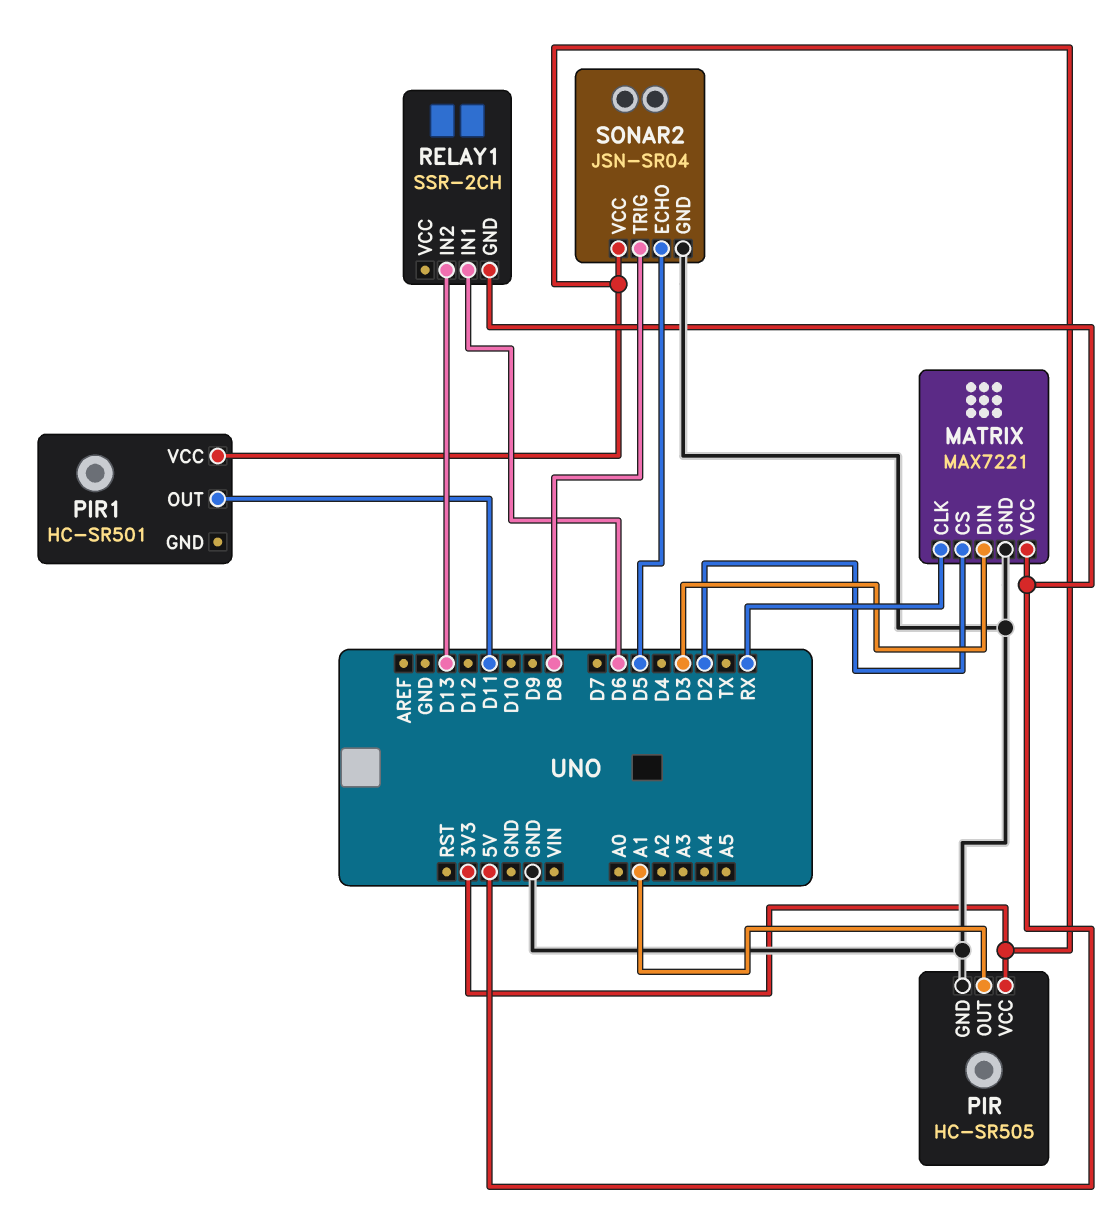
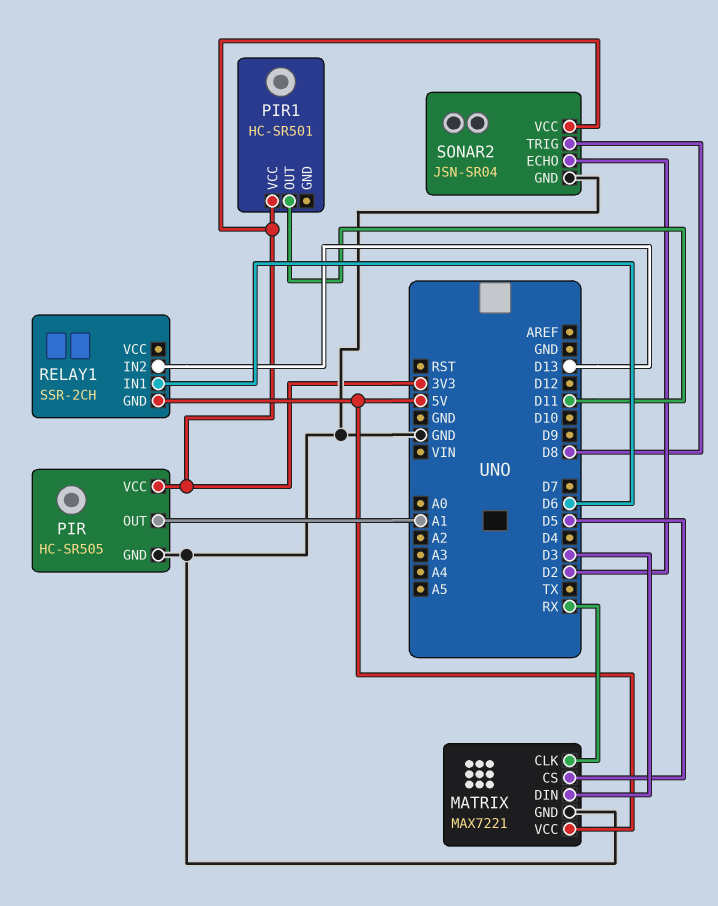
MATRIX pin CS: D2 -> D5
SONAR2 pin ECHO: D5 -> D2

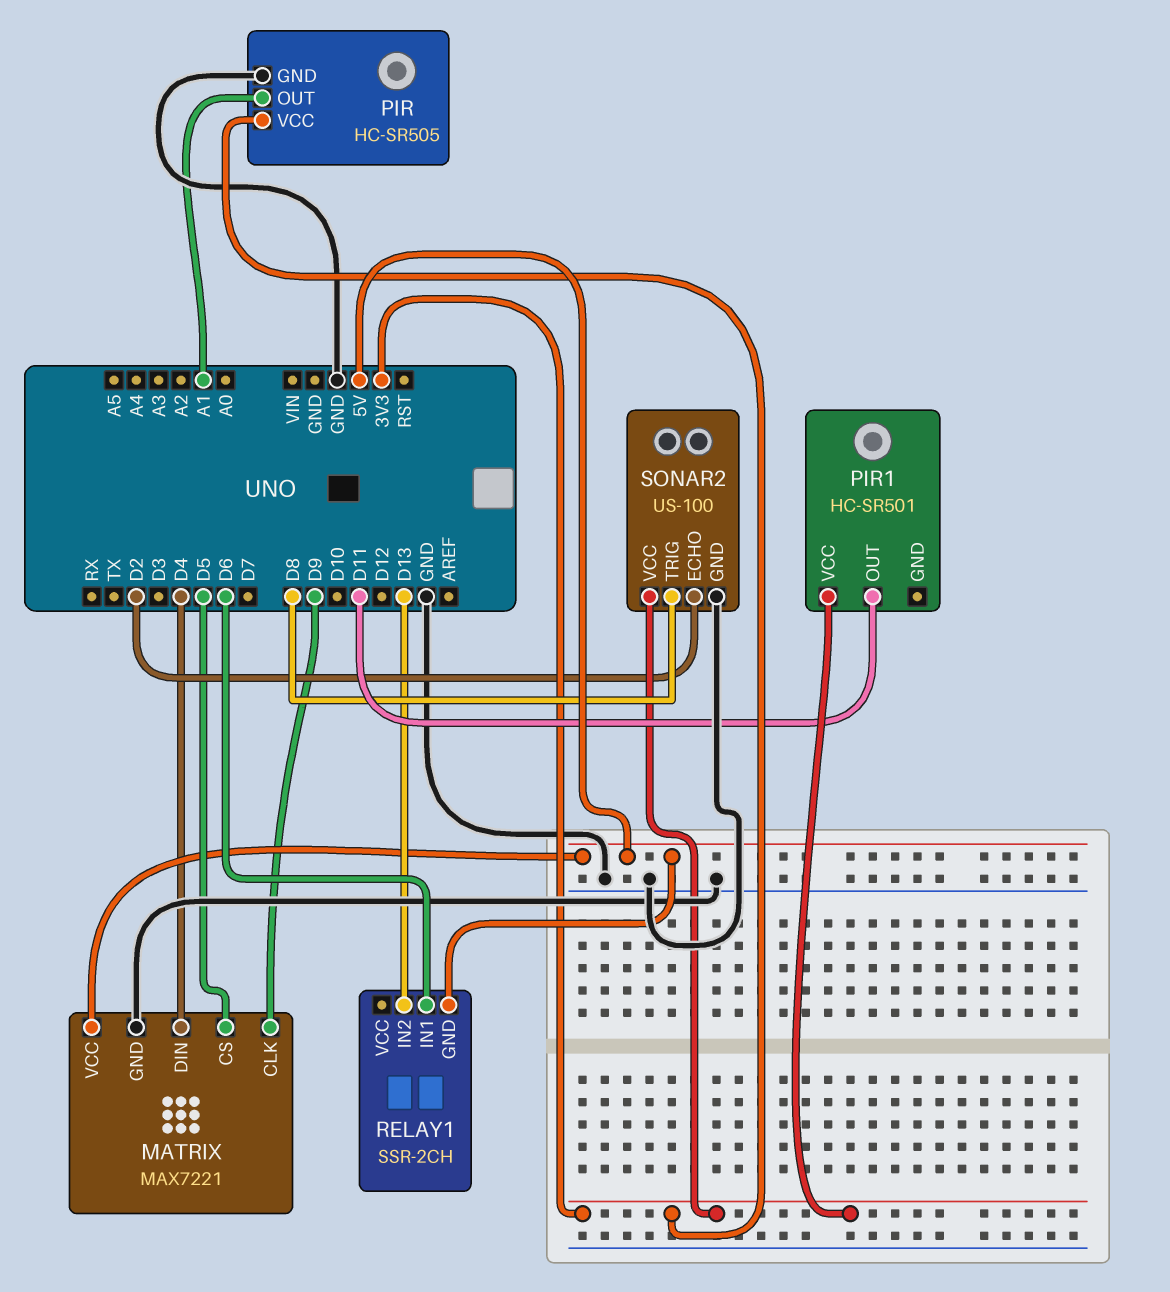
MATRIX pin CLK: RX -> D9
MATRIX pin DIN: D3 -> D4
SONAR2: JSN-SR04 -> US-100

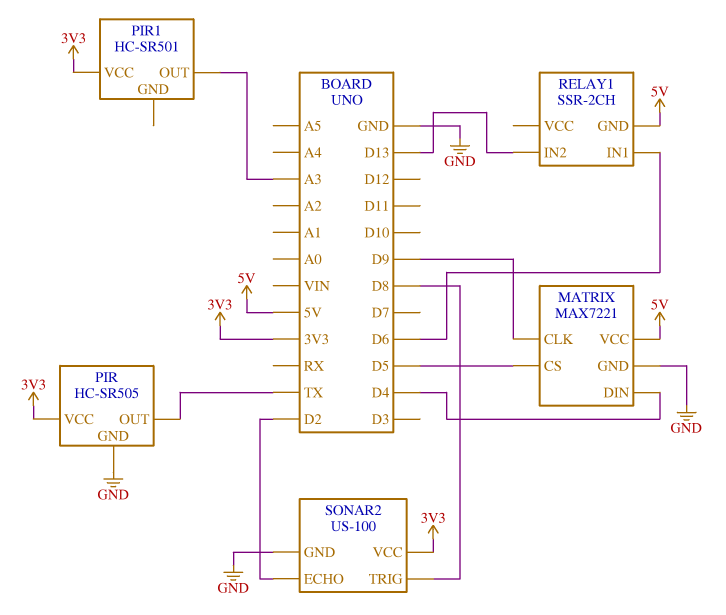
PIR pin OUT: A1 -> TX
PIR1 pin OUT: D11 -> A3

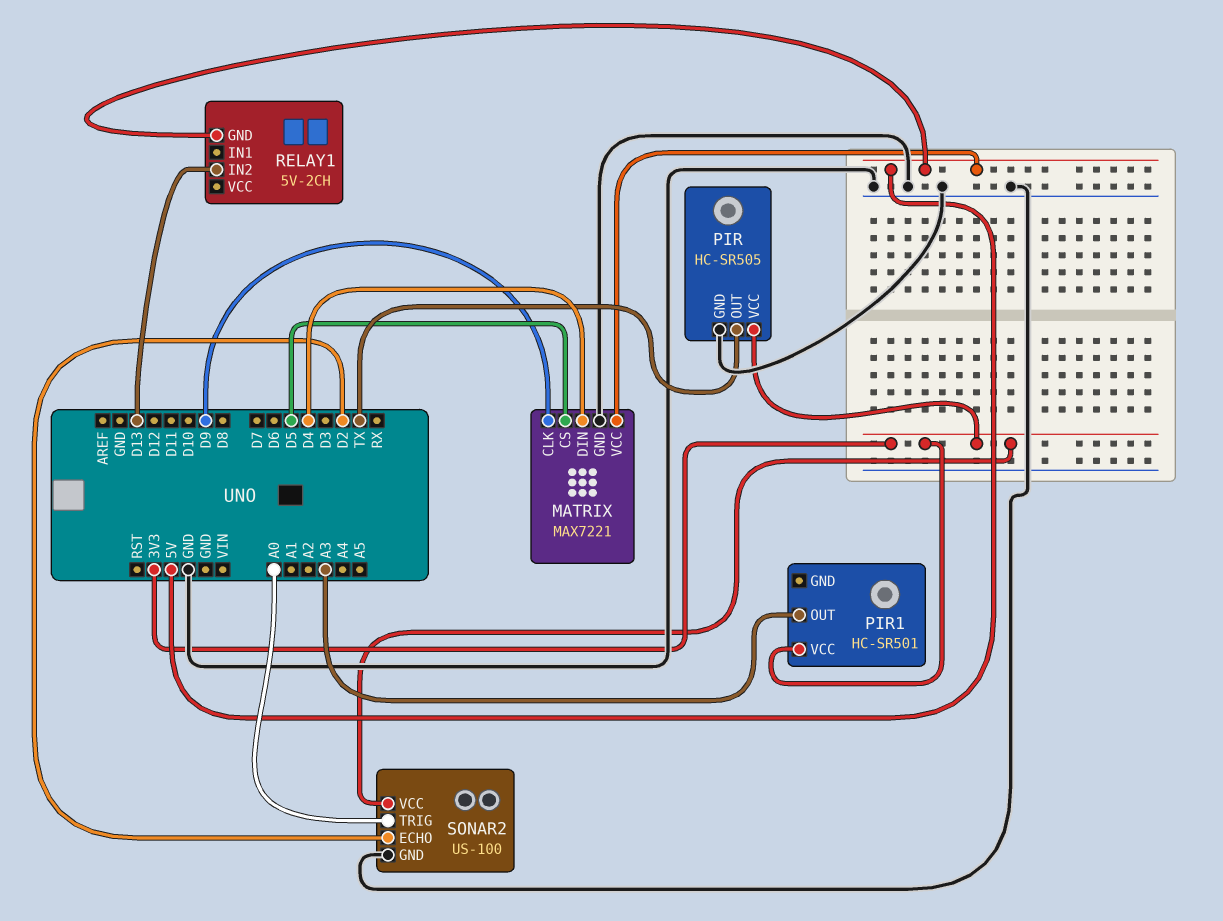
RELAY1: SSR-2CH -> 5V-2CH
RELAY1 pin IN1: D6 -> none
SONAR2 pin TRIG: D8 -> A0

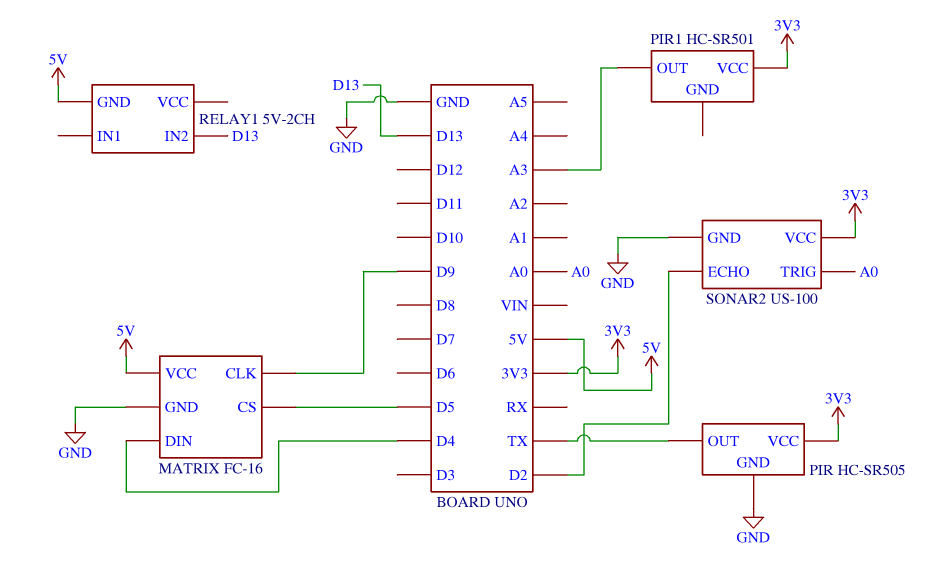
MATRIX: MAX7221 -> FC-16

